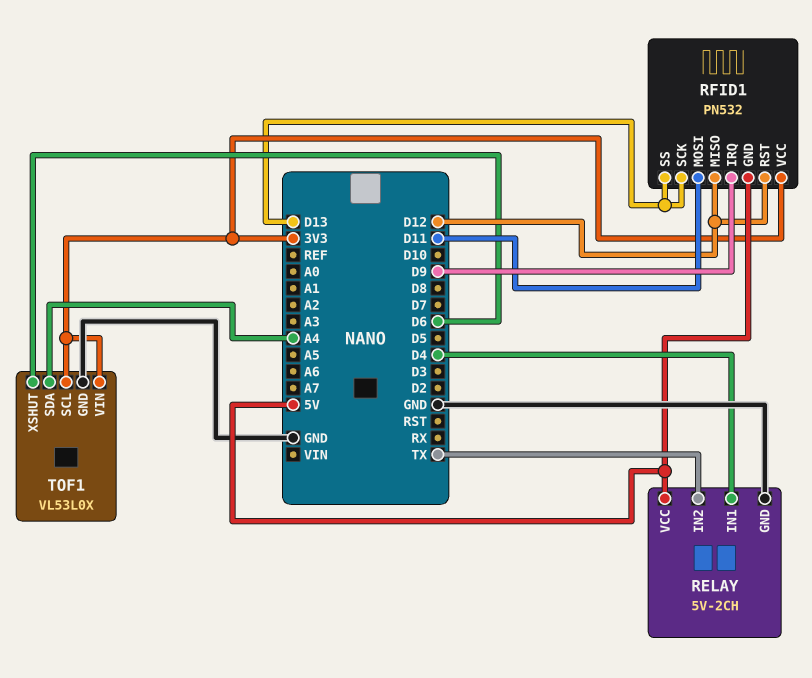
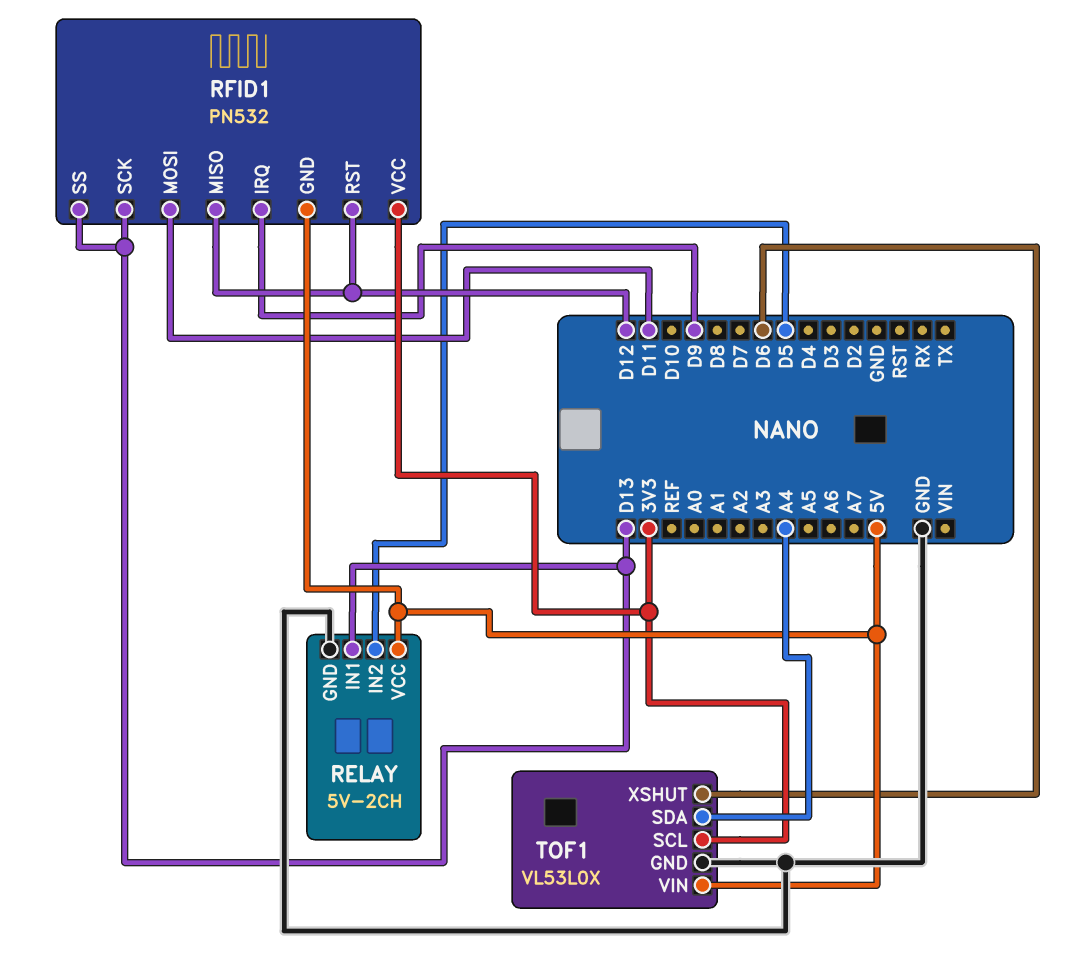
RELAY pin IN1: D4 -> D13
RELAY pin IN2: TX -> D5
TOF1 pin VIN: 3V3 -> 5V

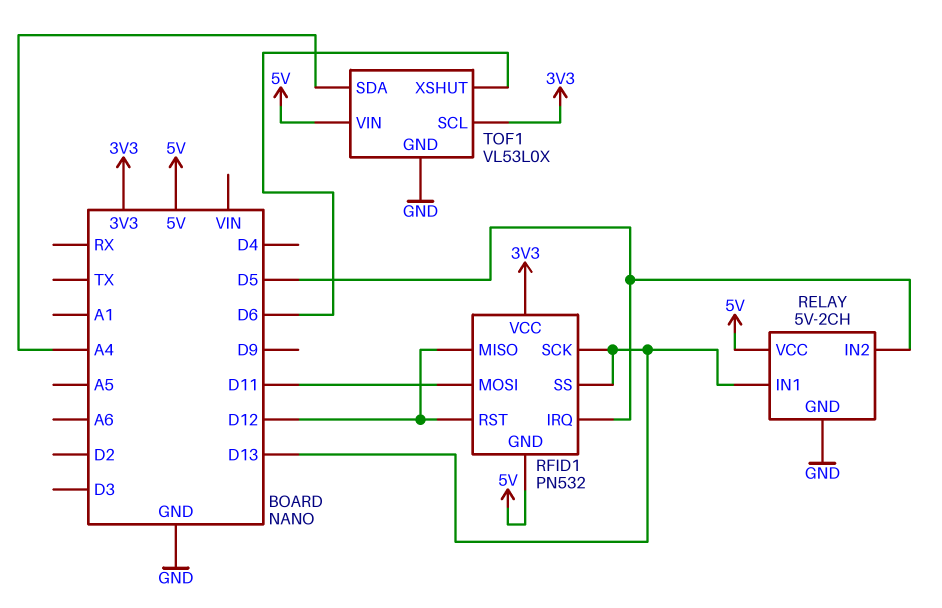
RFID1 pin IRQ: D9 -> D5

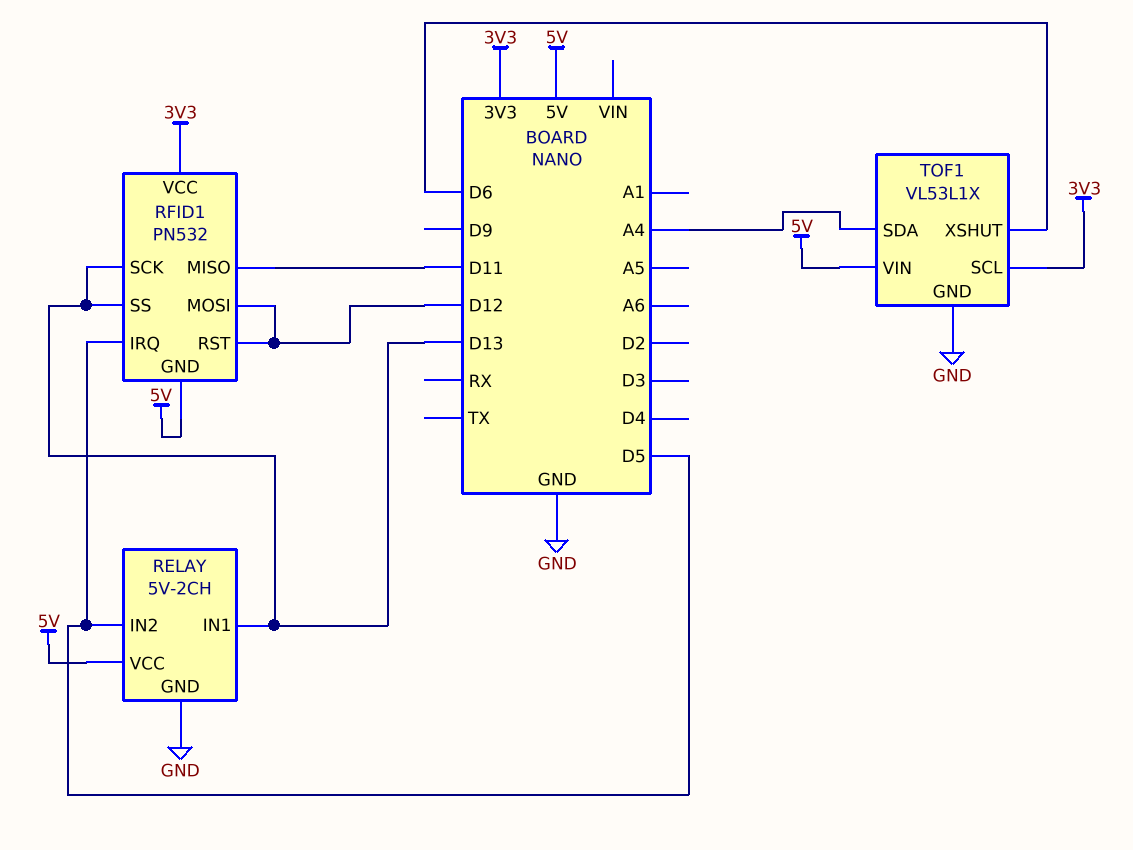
RFID1 pin MISO: D12 -> D11
RFID1 pin MOSI: D11 -> D12
TOF1: VL53L0X -> VL53L1X

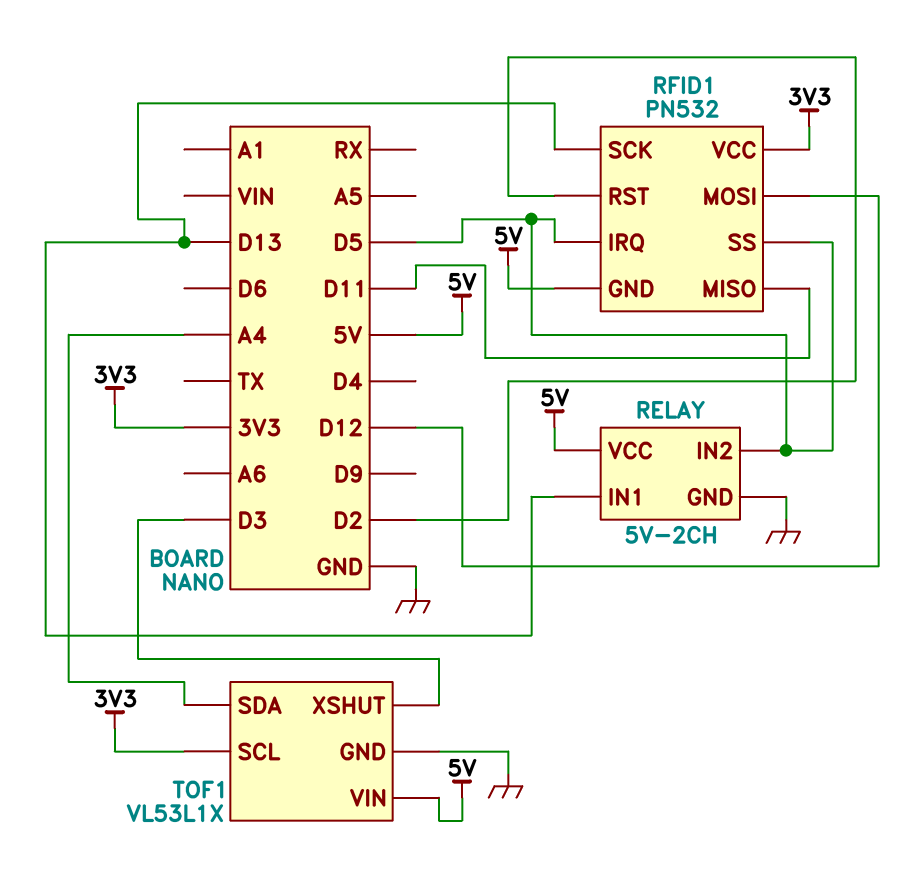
RFID1 pin RST: D12 -> D2
RFID1 pin SS: D13 -> D5
TOF1 pin XSHUT: D6 -> D3

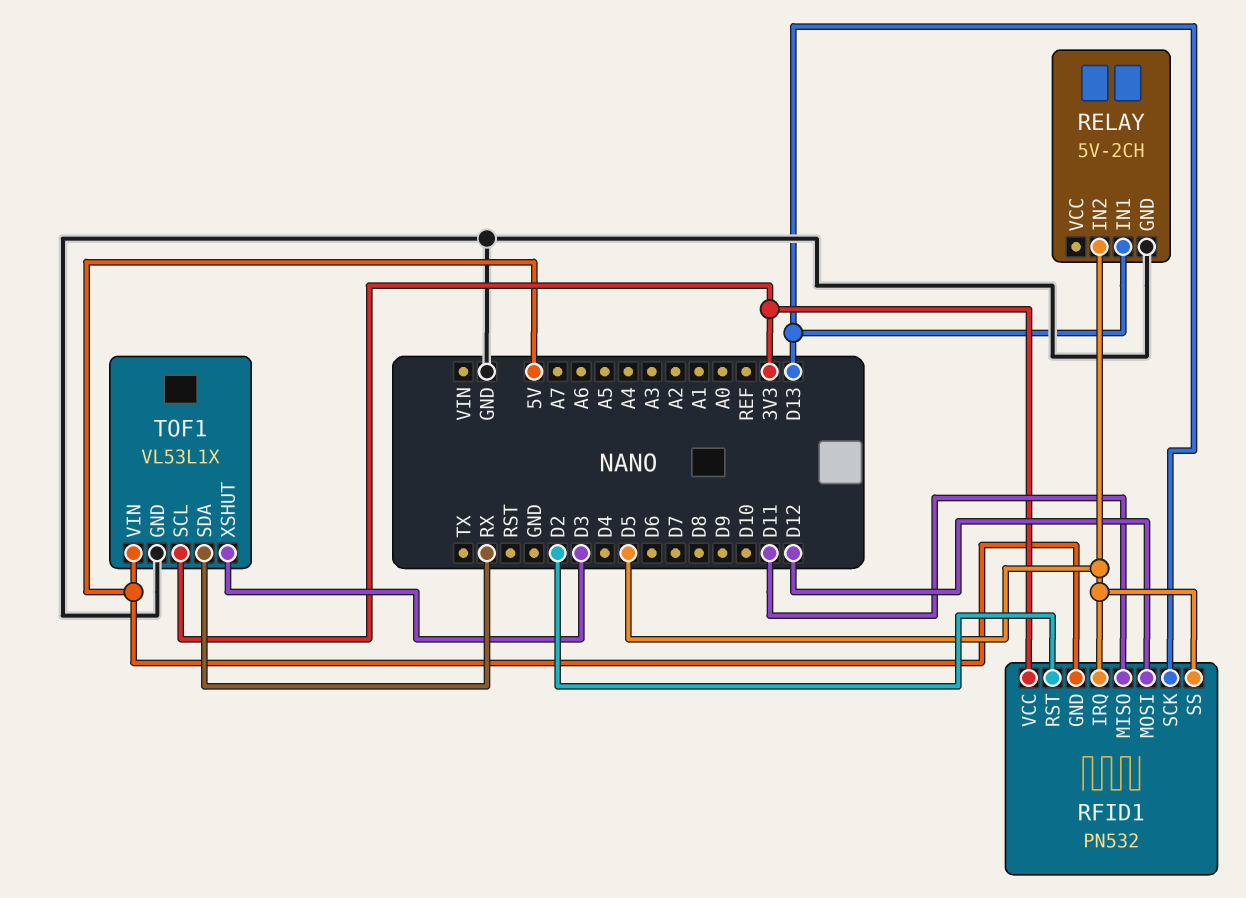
RELAY pin VCC: 5V -> none
TOF1 pin SDA: A4 -> RX

